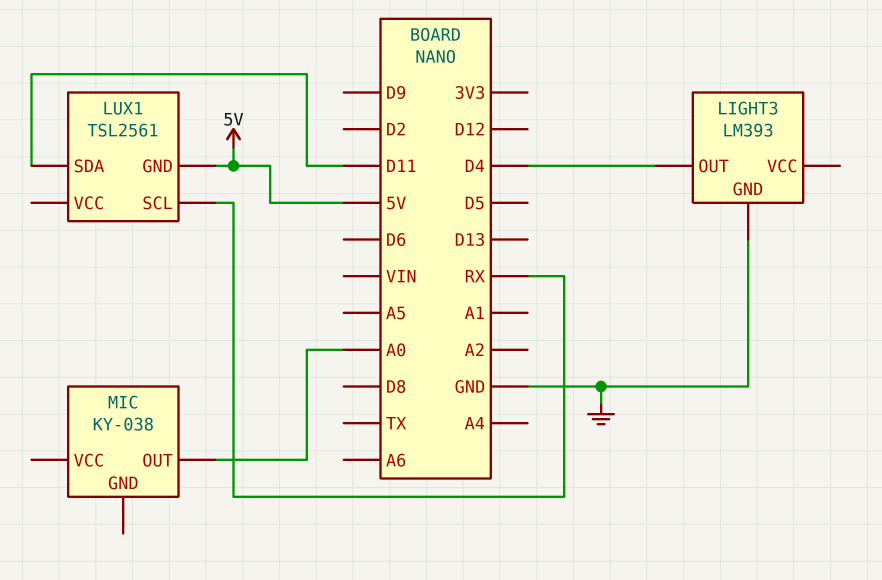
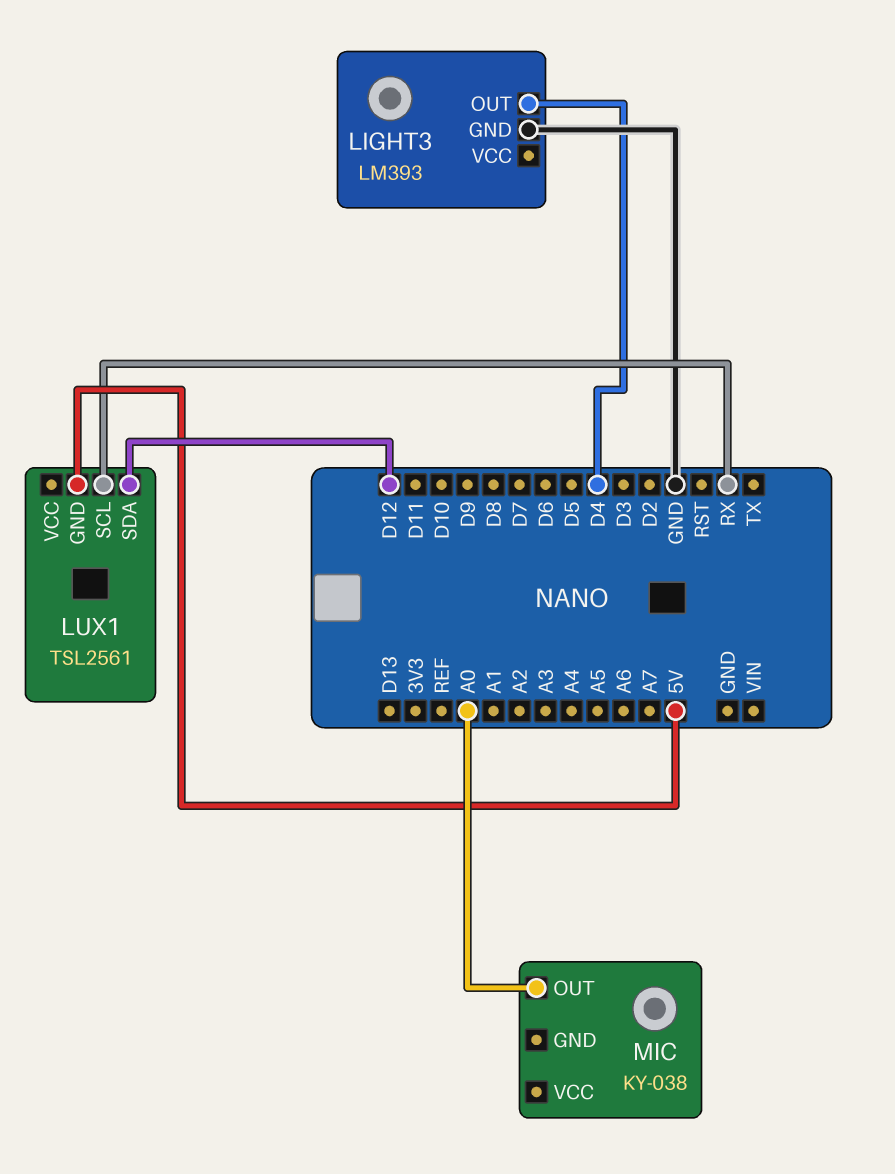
LUX1 pin SDA: D11 -> D12

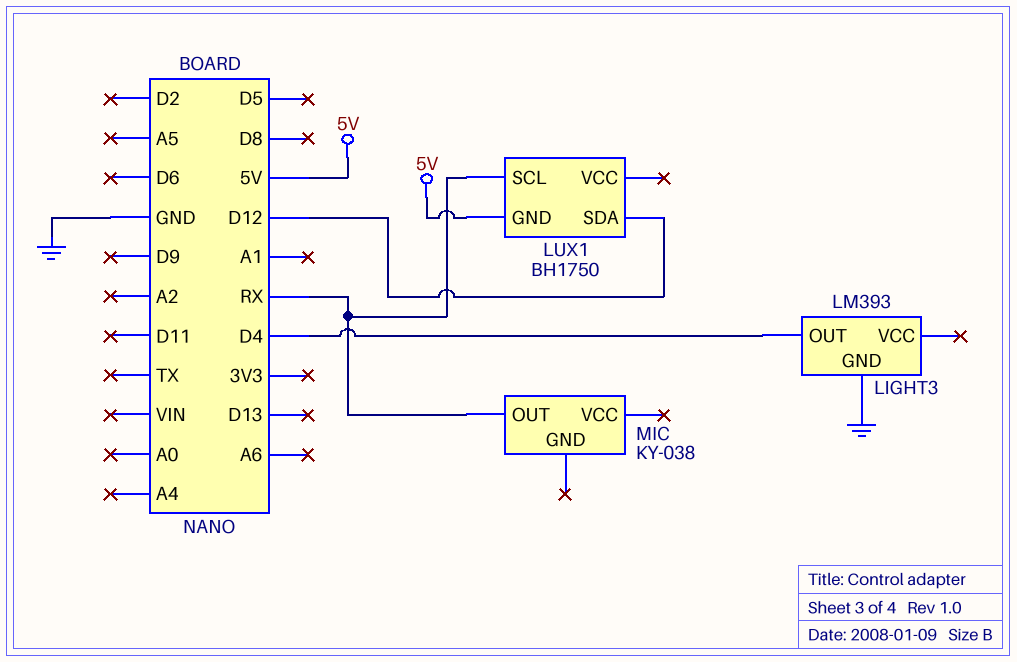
LUX1: TSL2561 -> BH1750
MIC pin OUT: A0 -> RX

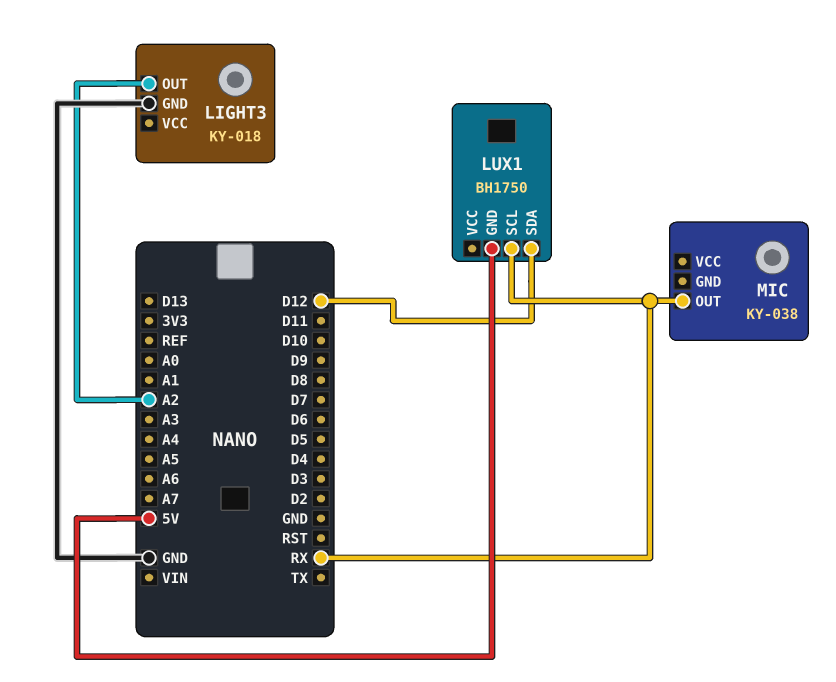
LIGHT3: LM393 -> KY-018
LIGHT3 pin OUT: D4 -> A2

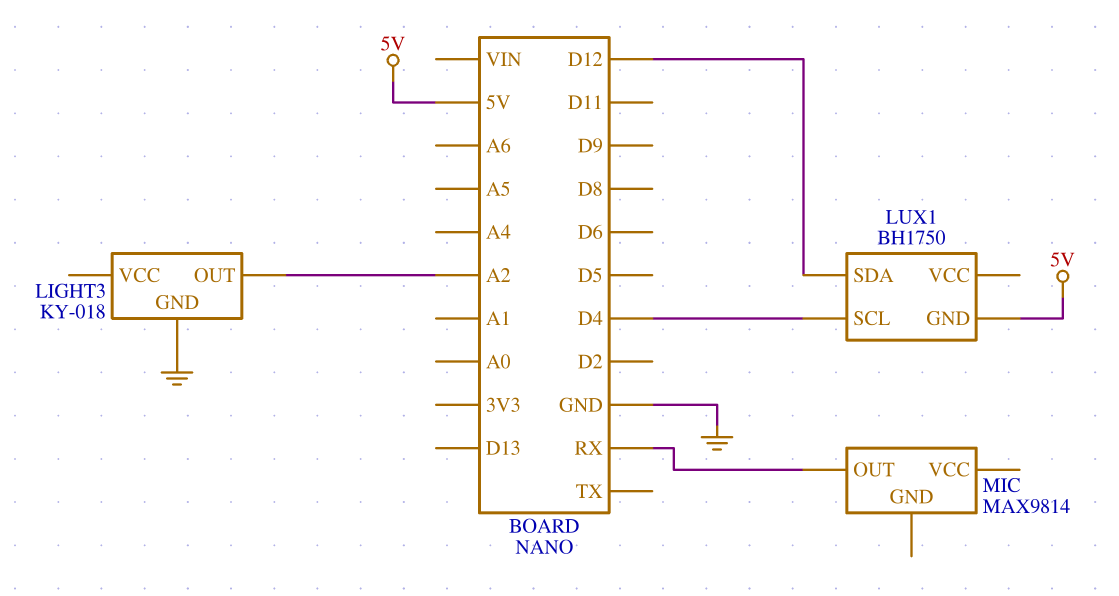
LUX1 pin SCL: RX -> D4
MIC: KY-038 -> MAX9814

